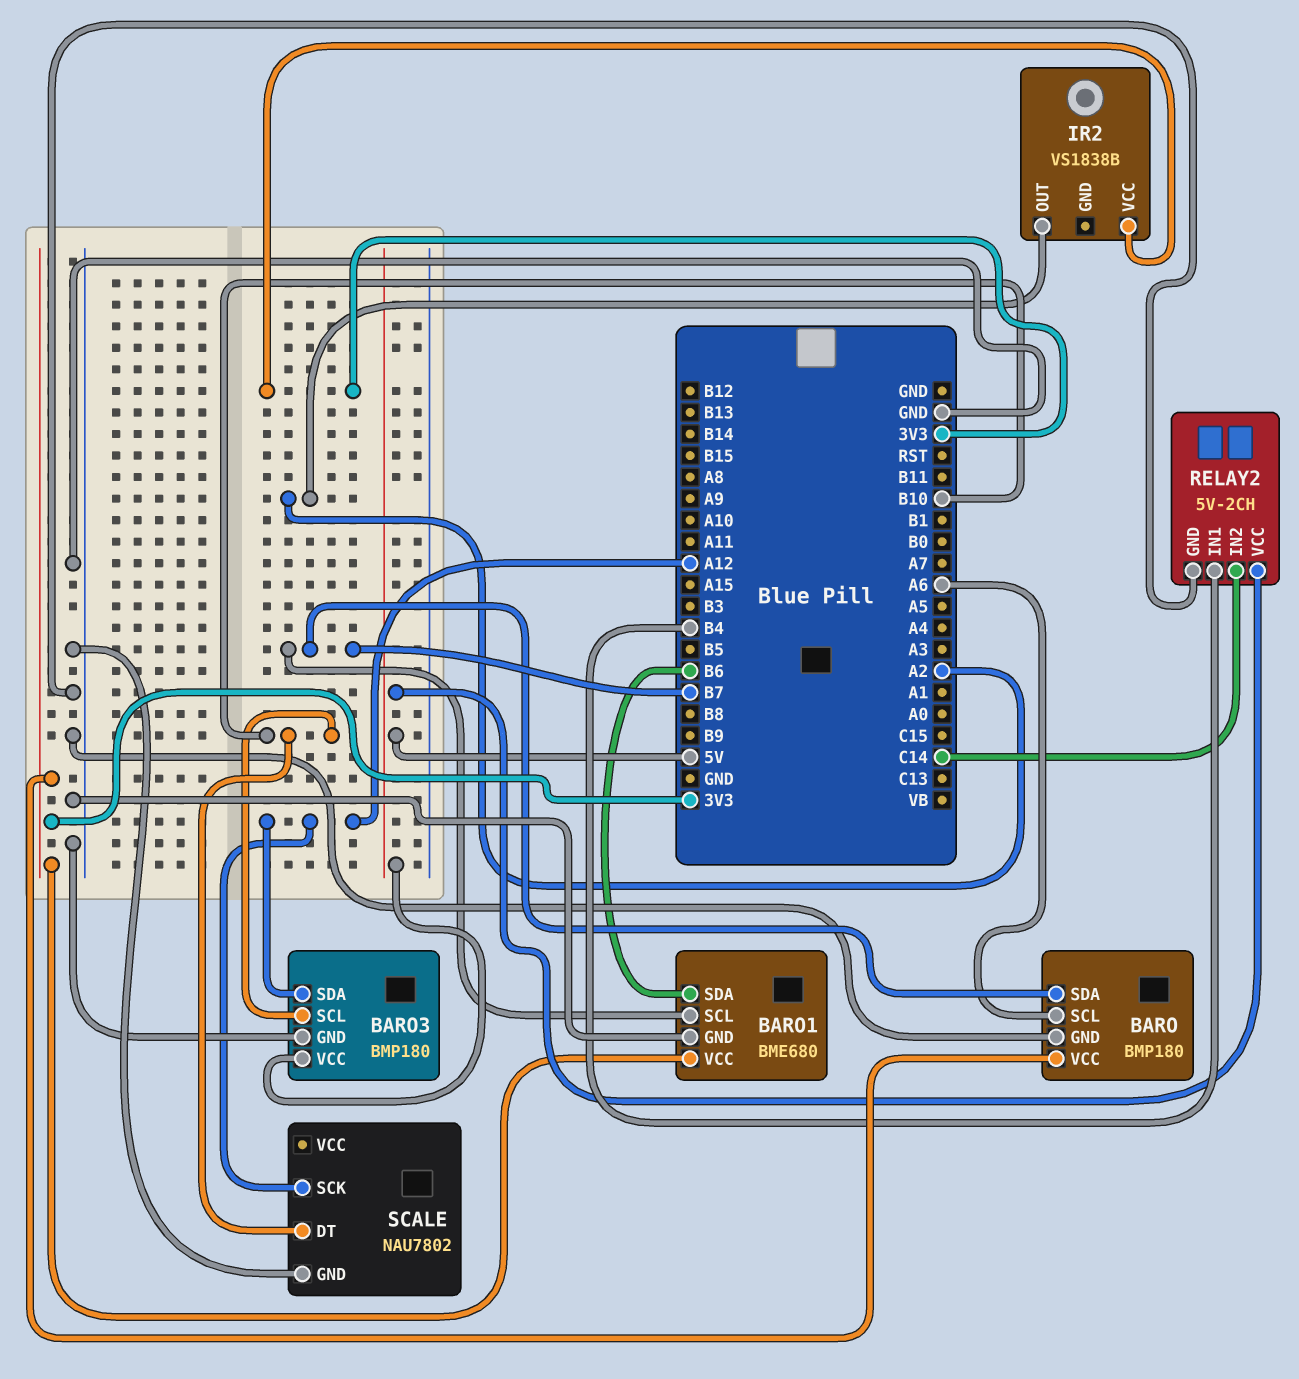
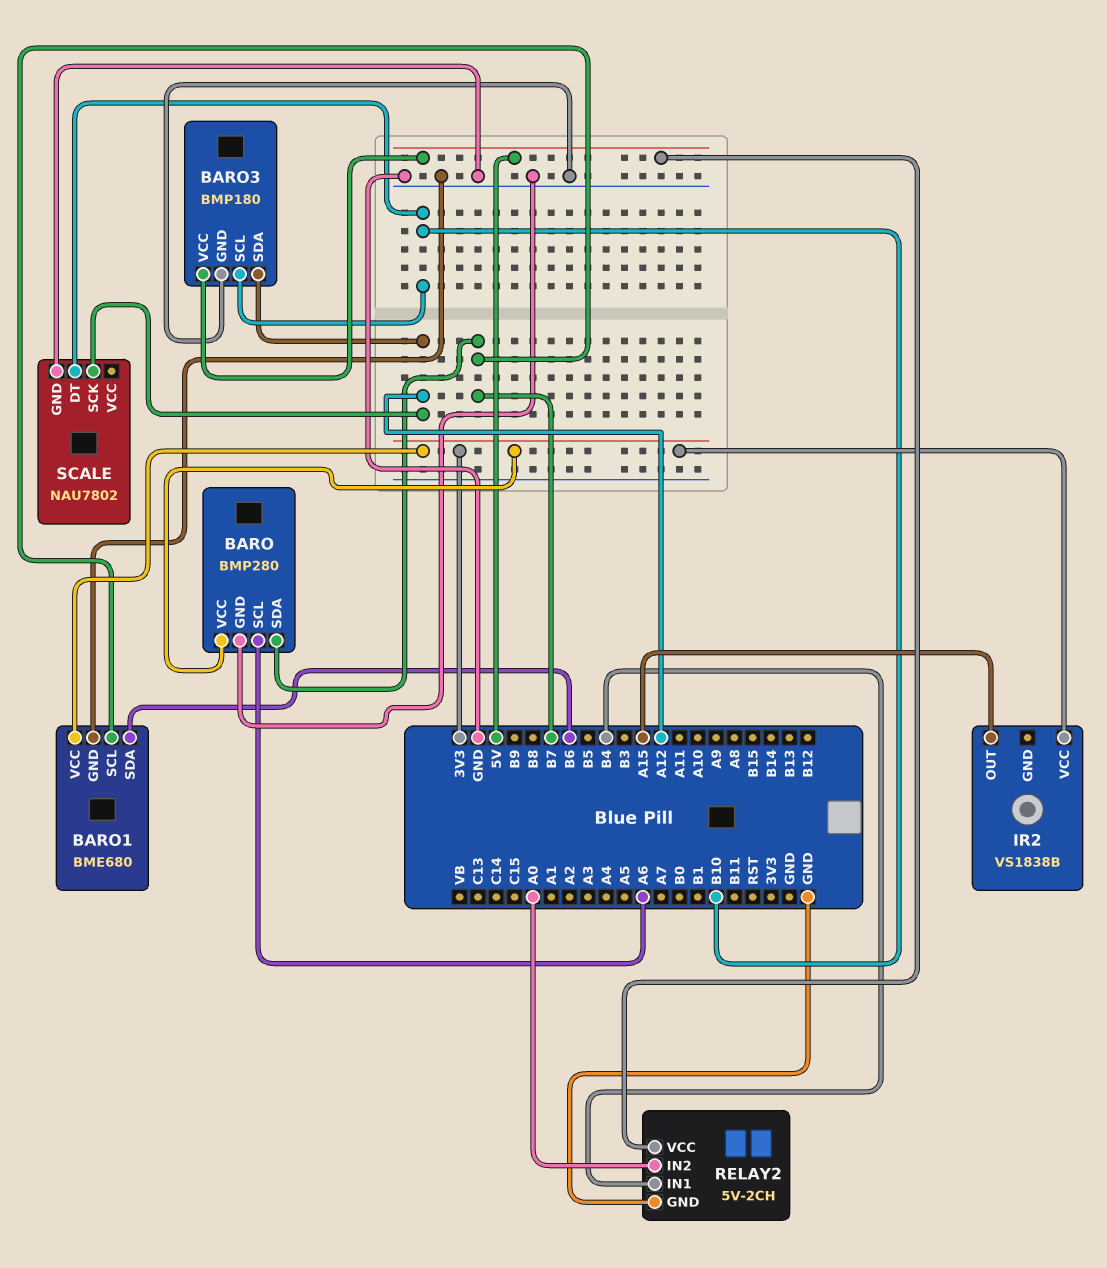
BARO: BMP180 -> BMP280
IR2 pin OUT: A2 -> A15
RELAY2 pin IN2: C14 -> A0

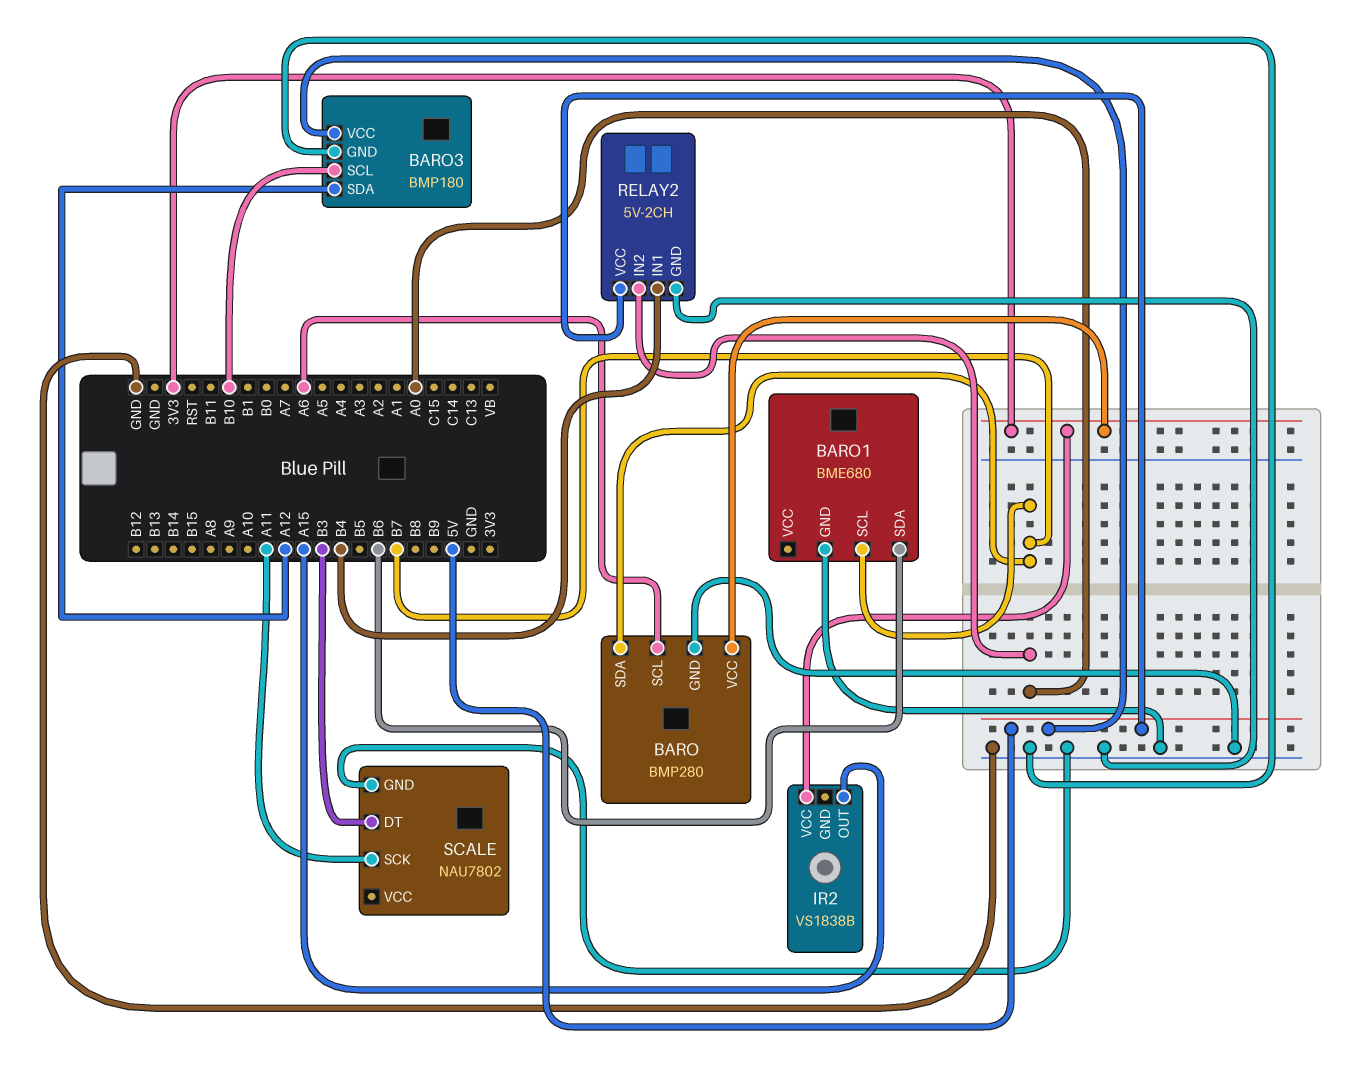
BARO1 pin VCC: 3V3 -> none
SCALE pin DT: B10 -> B3
SCALE pin SCK: A12 -> A11

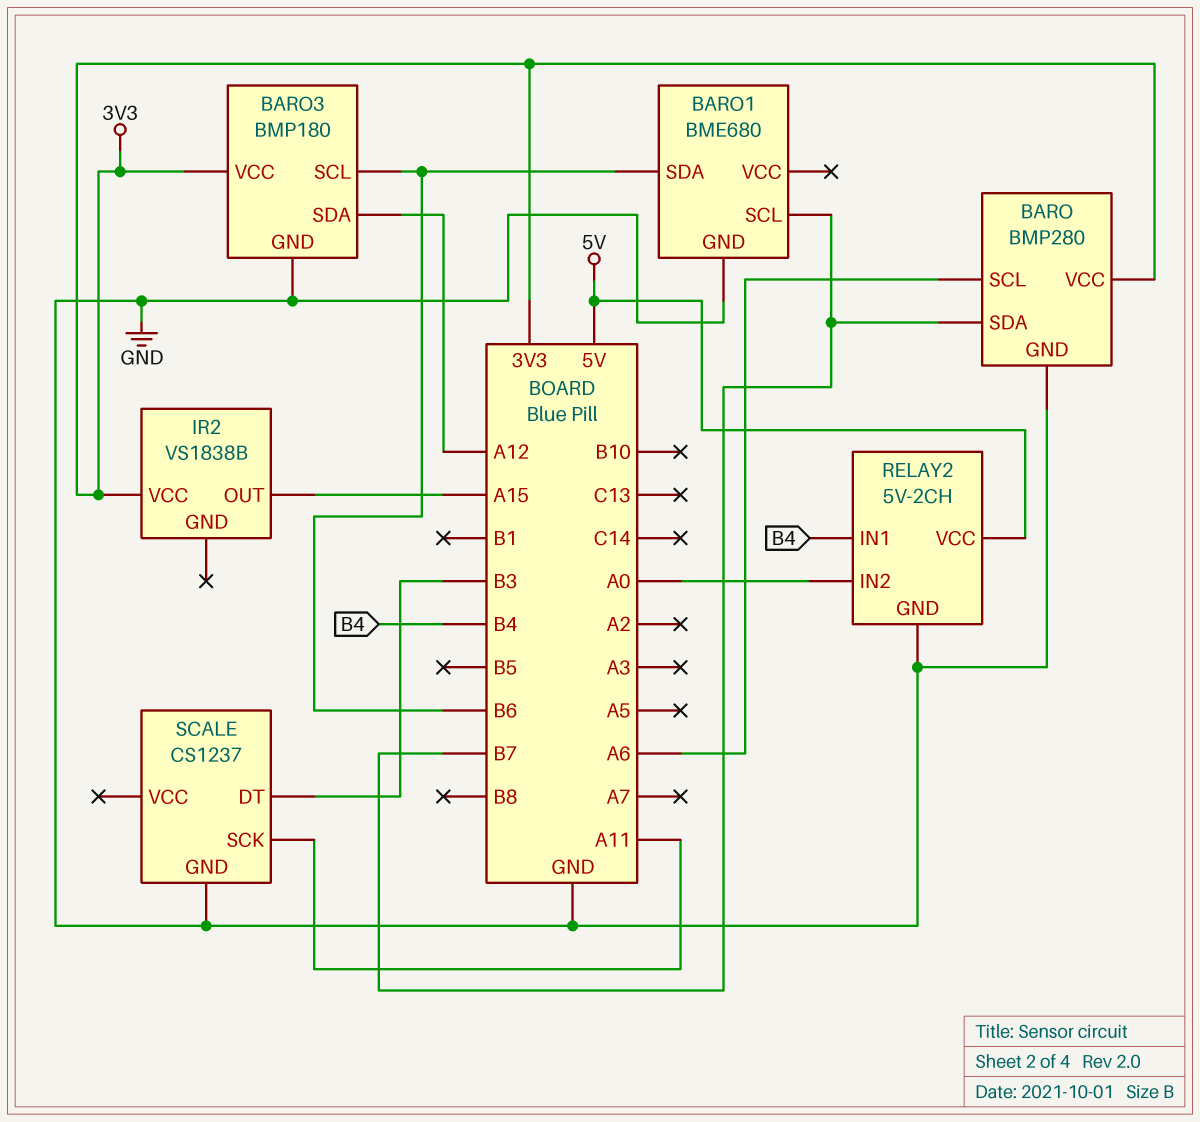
BARO3 pin SCL: B10 -> B6
BARO3 pin VCC: 5V -> 3V3
SCALE: NAU7802 -> CS1237

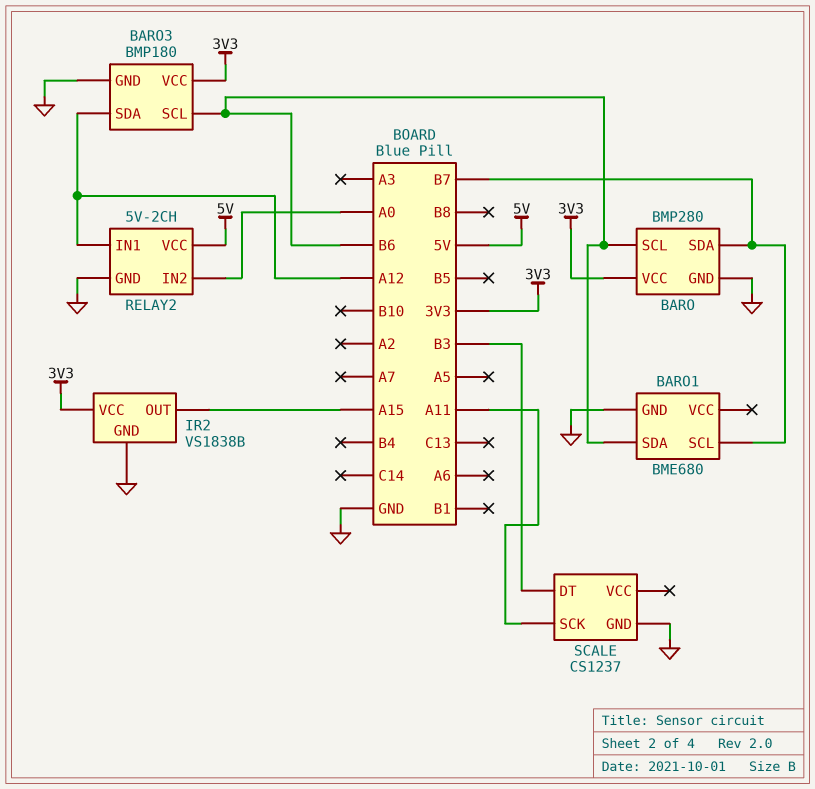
BARO pin SCL: A6 -> B6
IR2 pin GND: none -> GND
RELAY2 pin IN1: B4 -> A12

